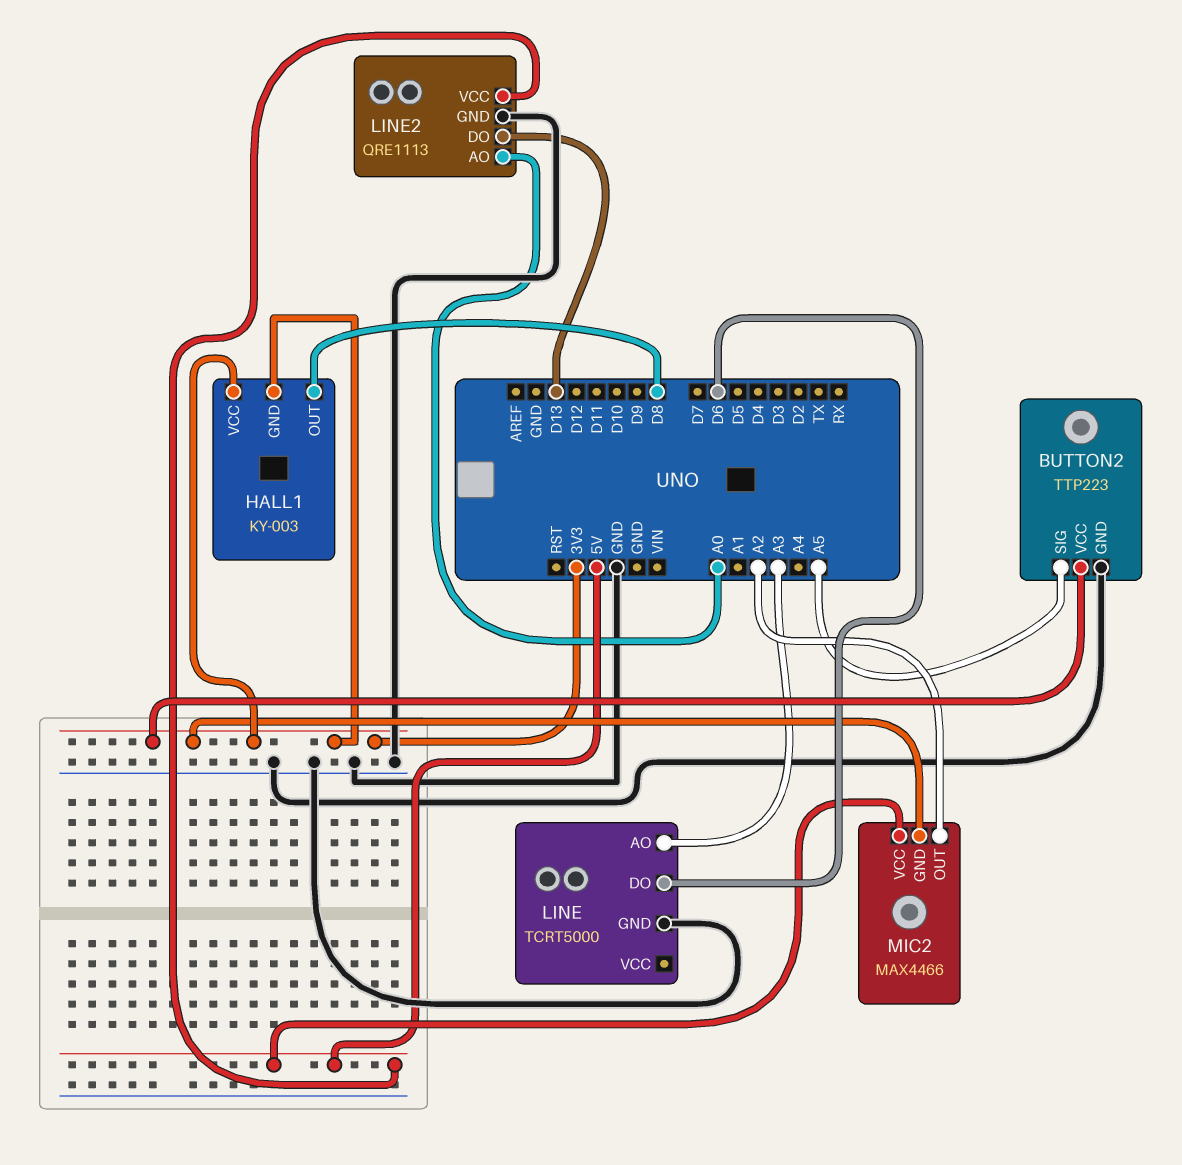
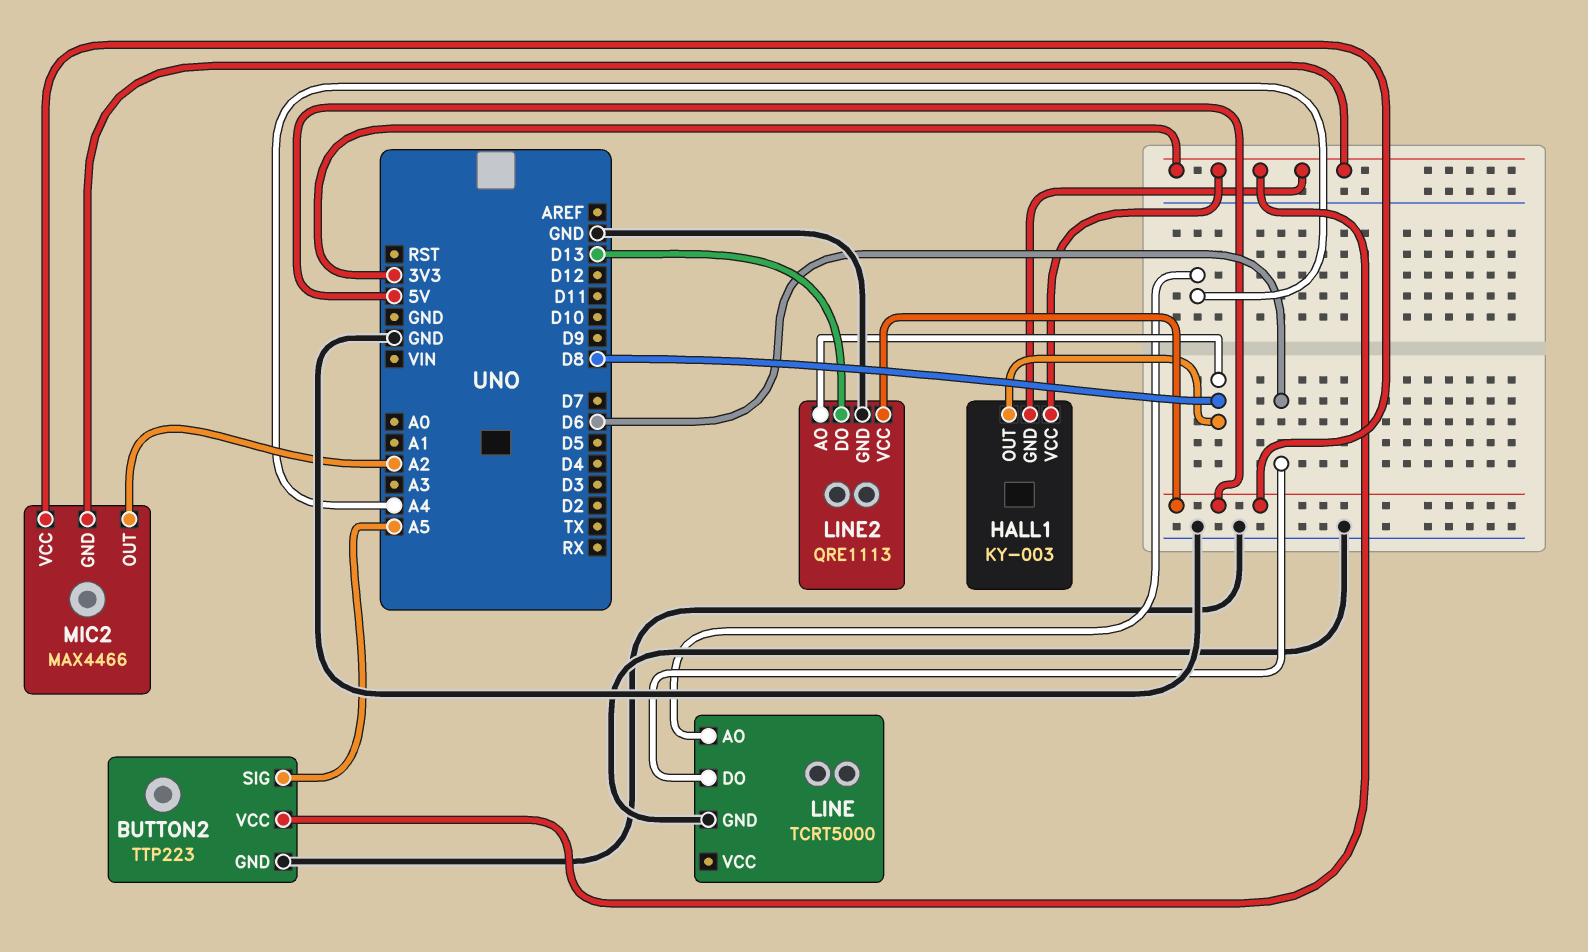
LINE pin AO: A3 -> A4
LINE2 pin AO: A0 -> D8

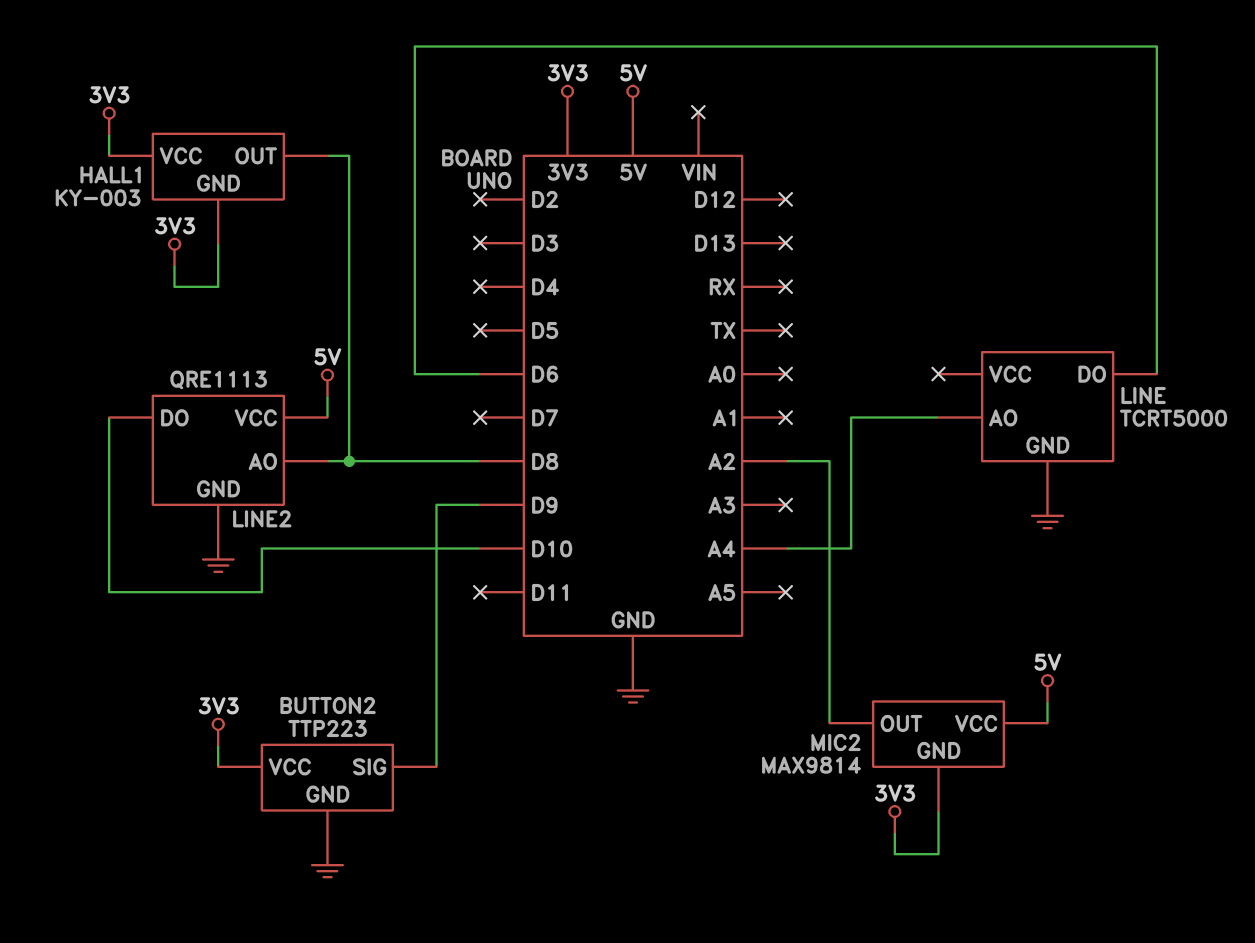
BUTTON2 pin SIG: A5 -> D9
LINE2 pin DO: D13 -> D10
MIC2: MAX4466 -> MAX9814

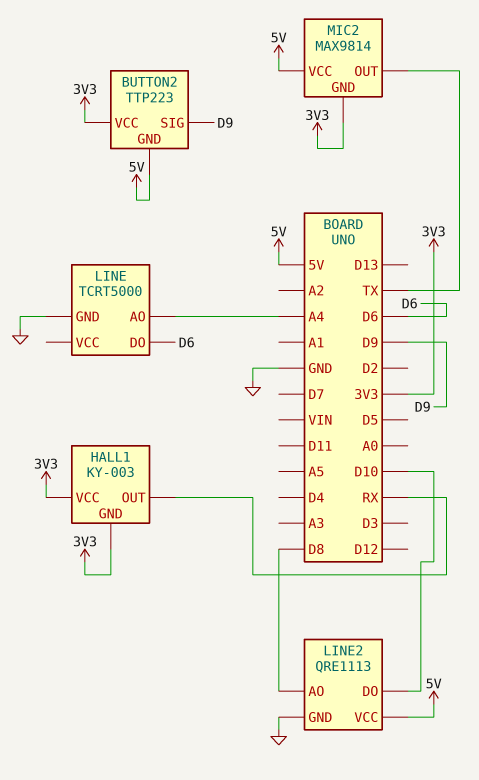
BUTTON2 pin GND: GND -> 5V
HALL1 pin OUT: D8 -> RX
MIC2 pin OUT: A2 -> TX

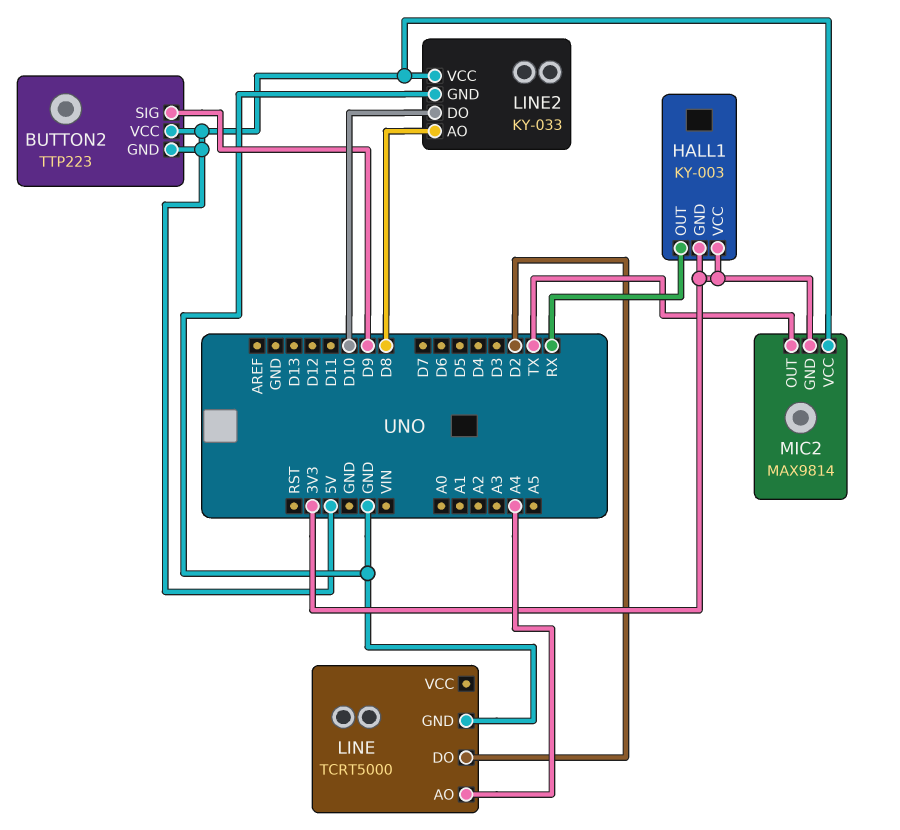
BUTTON2 pin VCC: 3V3 -> 5V
LINE pin DO: D6 -> D2
LINE2: QRE1113 -> KY-033

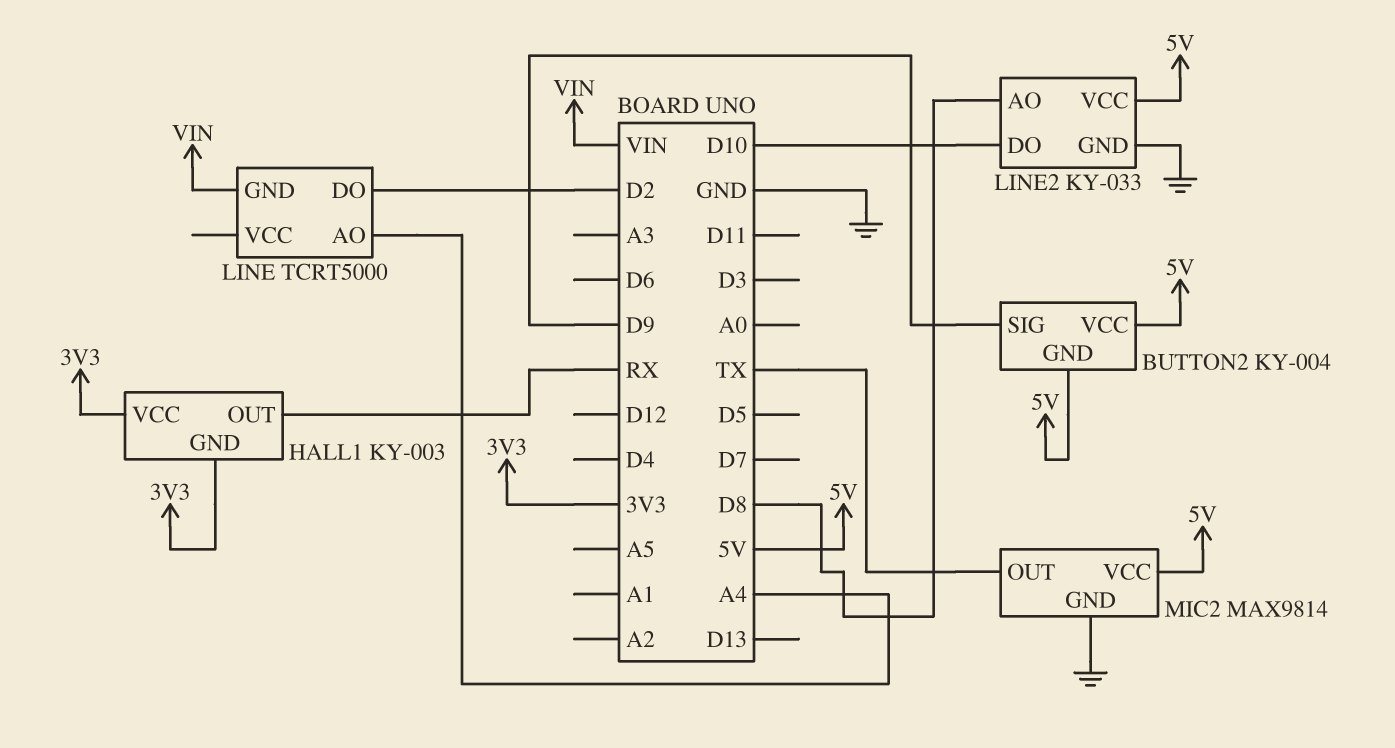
BUTTON2: TTP223 -> KY-004
LINE pin GND: GND -> VIN
MIC2 pin GND: 3V3 -> GND

